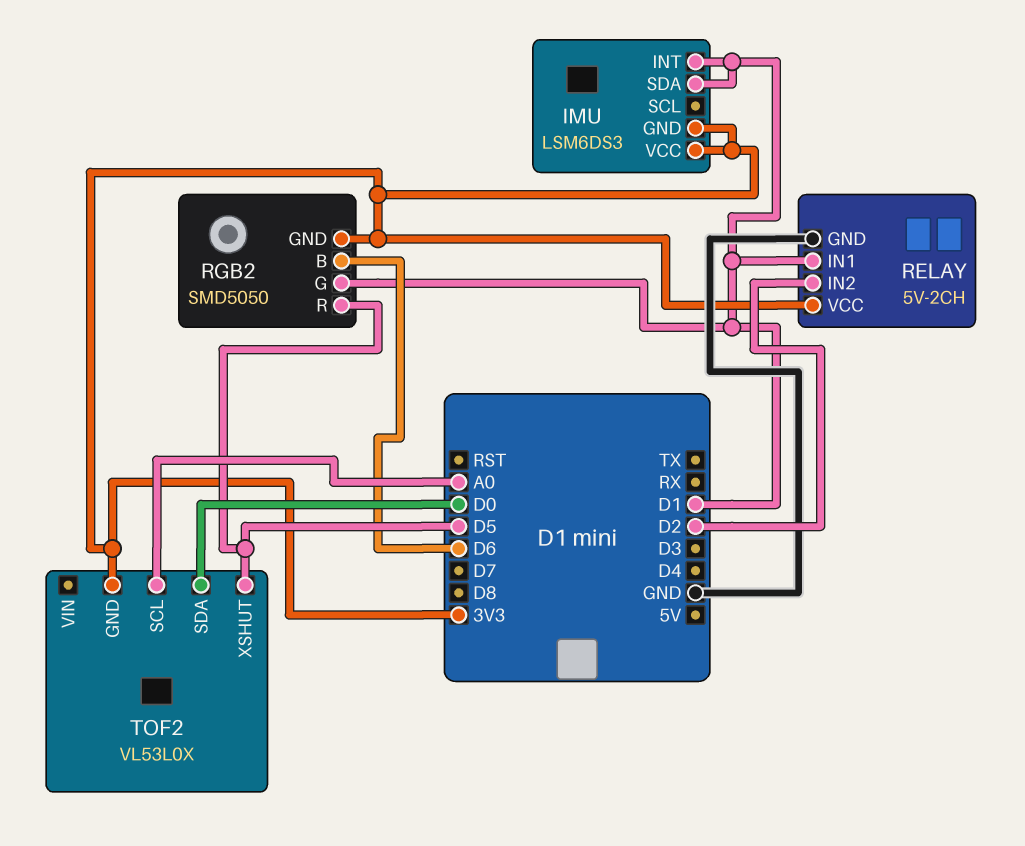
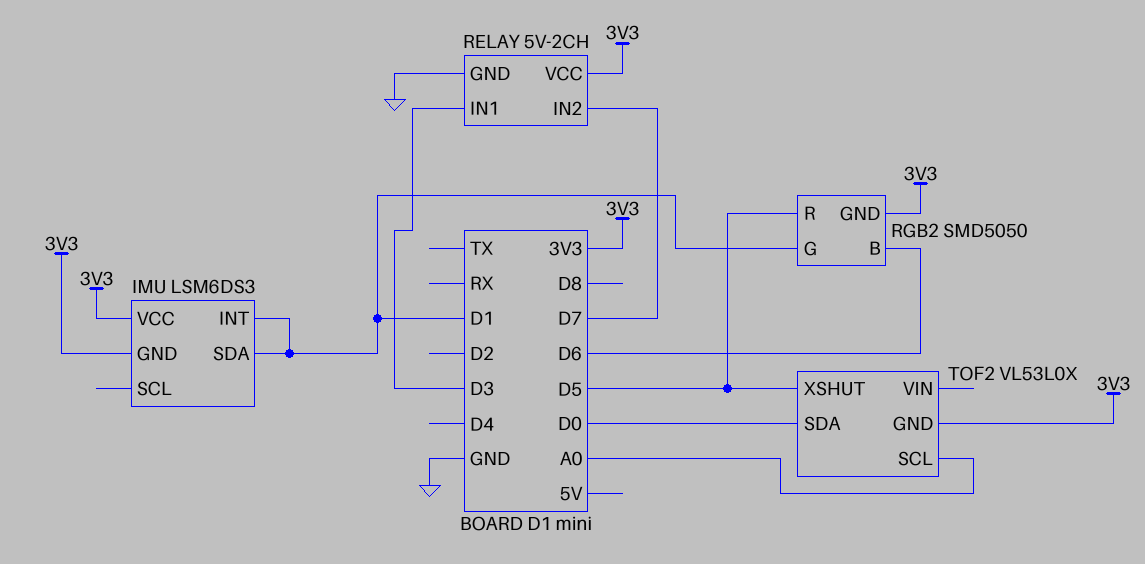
RELAY pin IN1: D1 -> D3
RELAY pin IN2: D2 -> D7

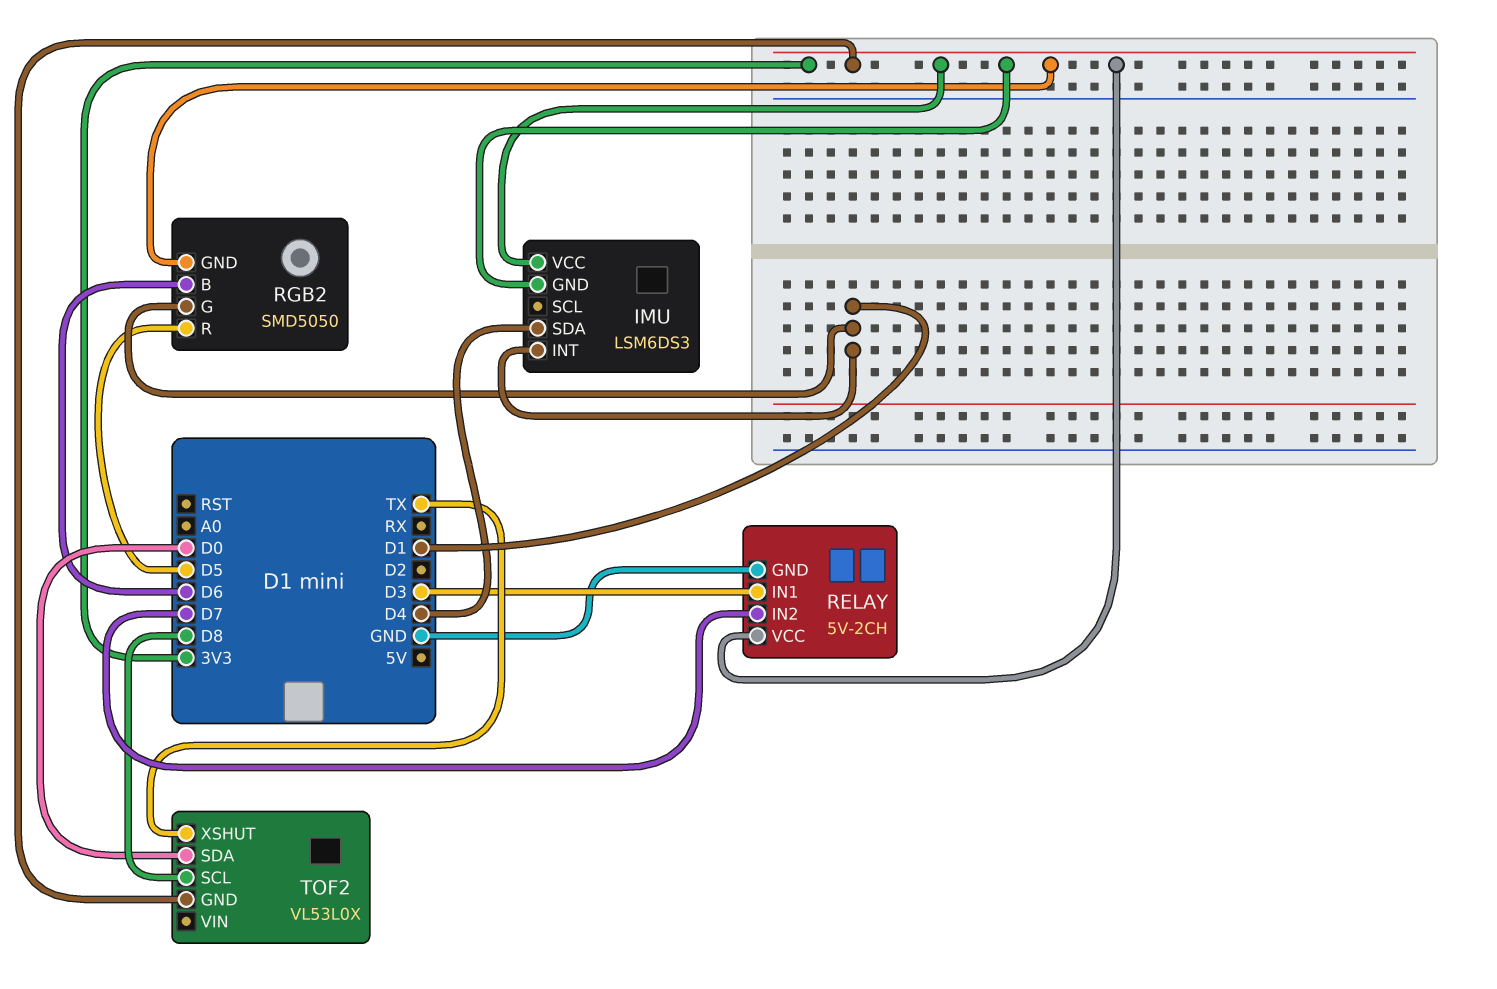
IMU pin SDA: D1 -> D4
TOF2 pin SCL: A0 -> D8
TOF2 pin XSHUT: D5 -> TX

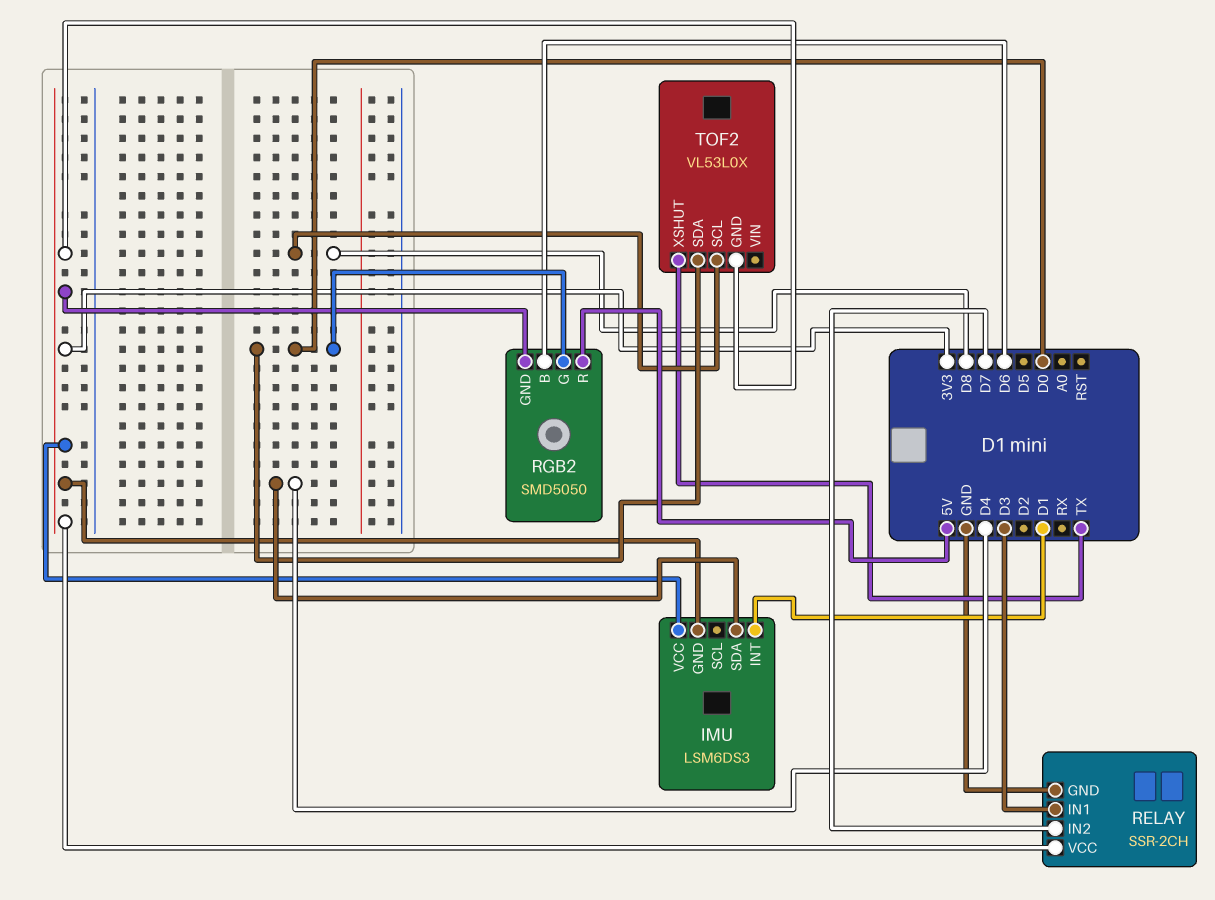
RELAY: 5V-2CH -> SSR-2CH
RGB2 pin G: D1 -> D0
RGB2 pin R: D5 -> 5V

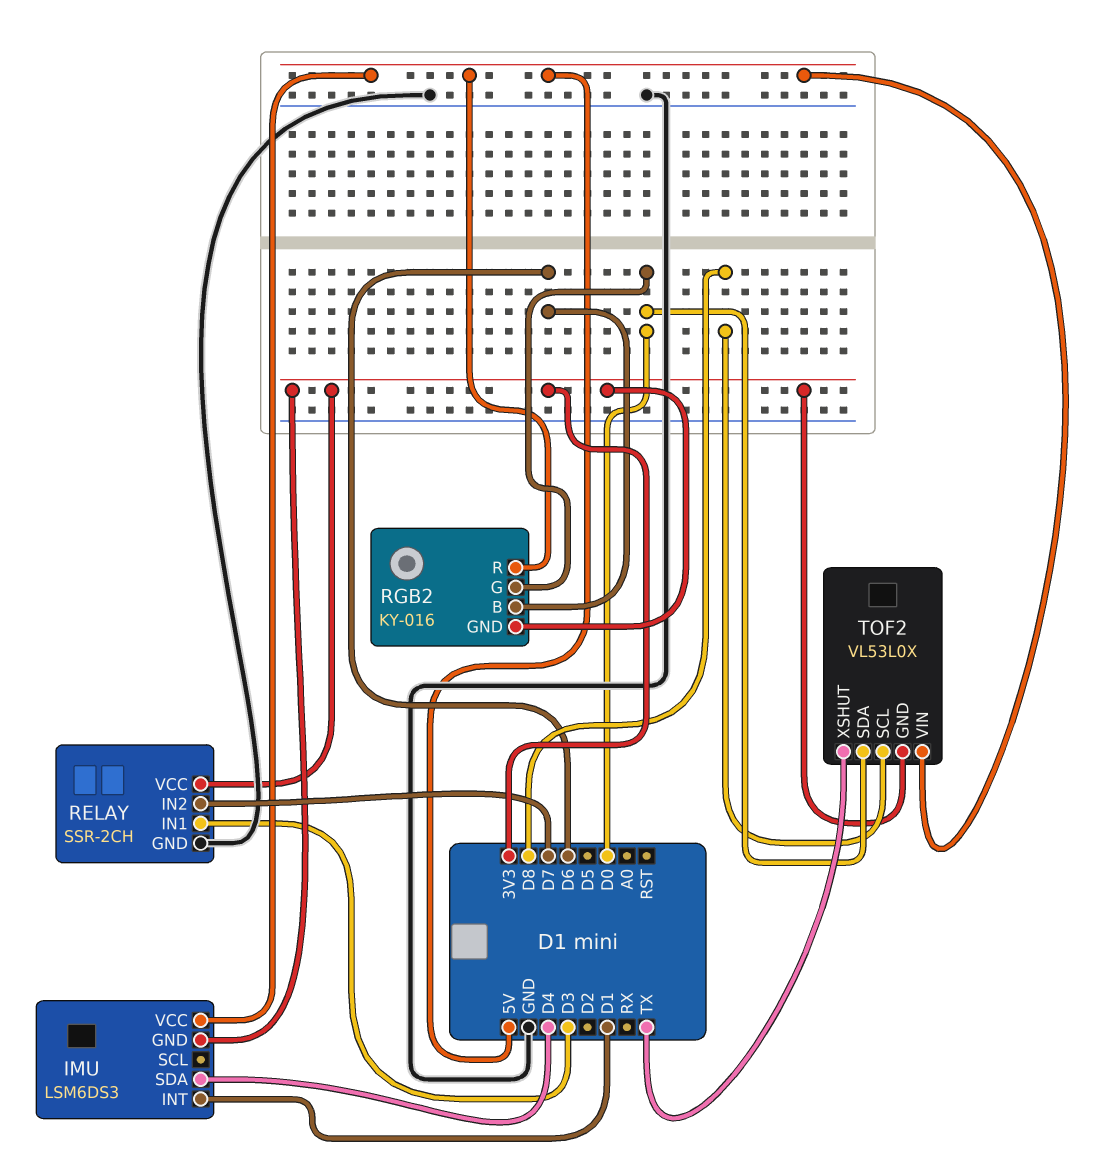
IMU pin VCC: 3V3 -> 5V
RGB2: SMD5050 -> KY-016
TOF2 pin VIN: none -> 5V

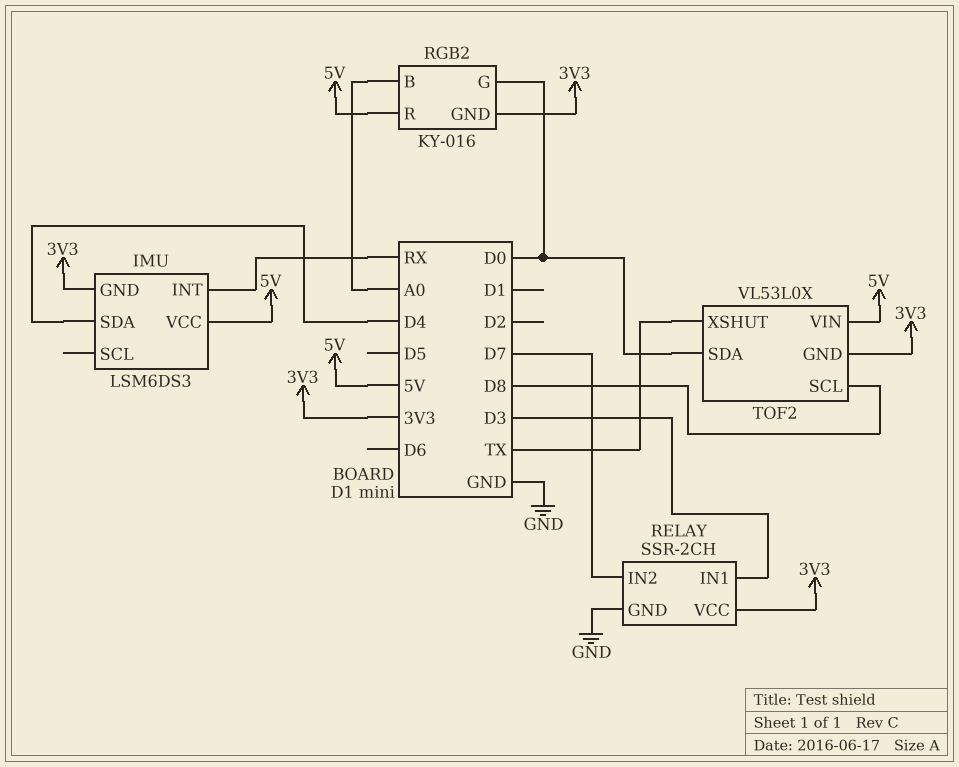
IMU pin INT: D1 -> RX
RGB2 pin B: D6 -> A0

